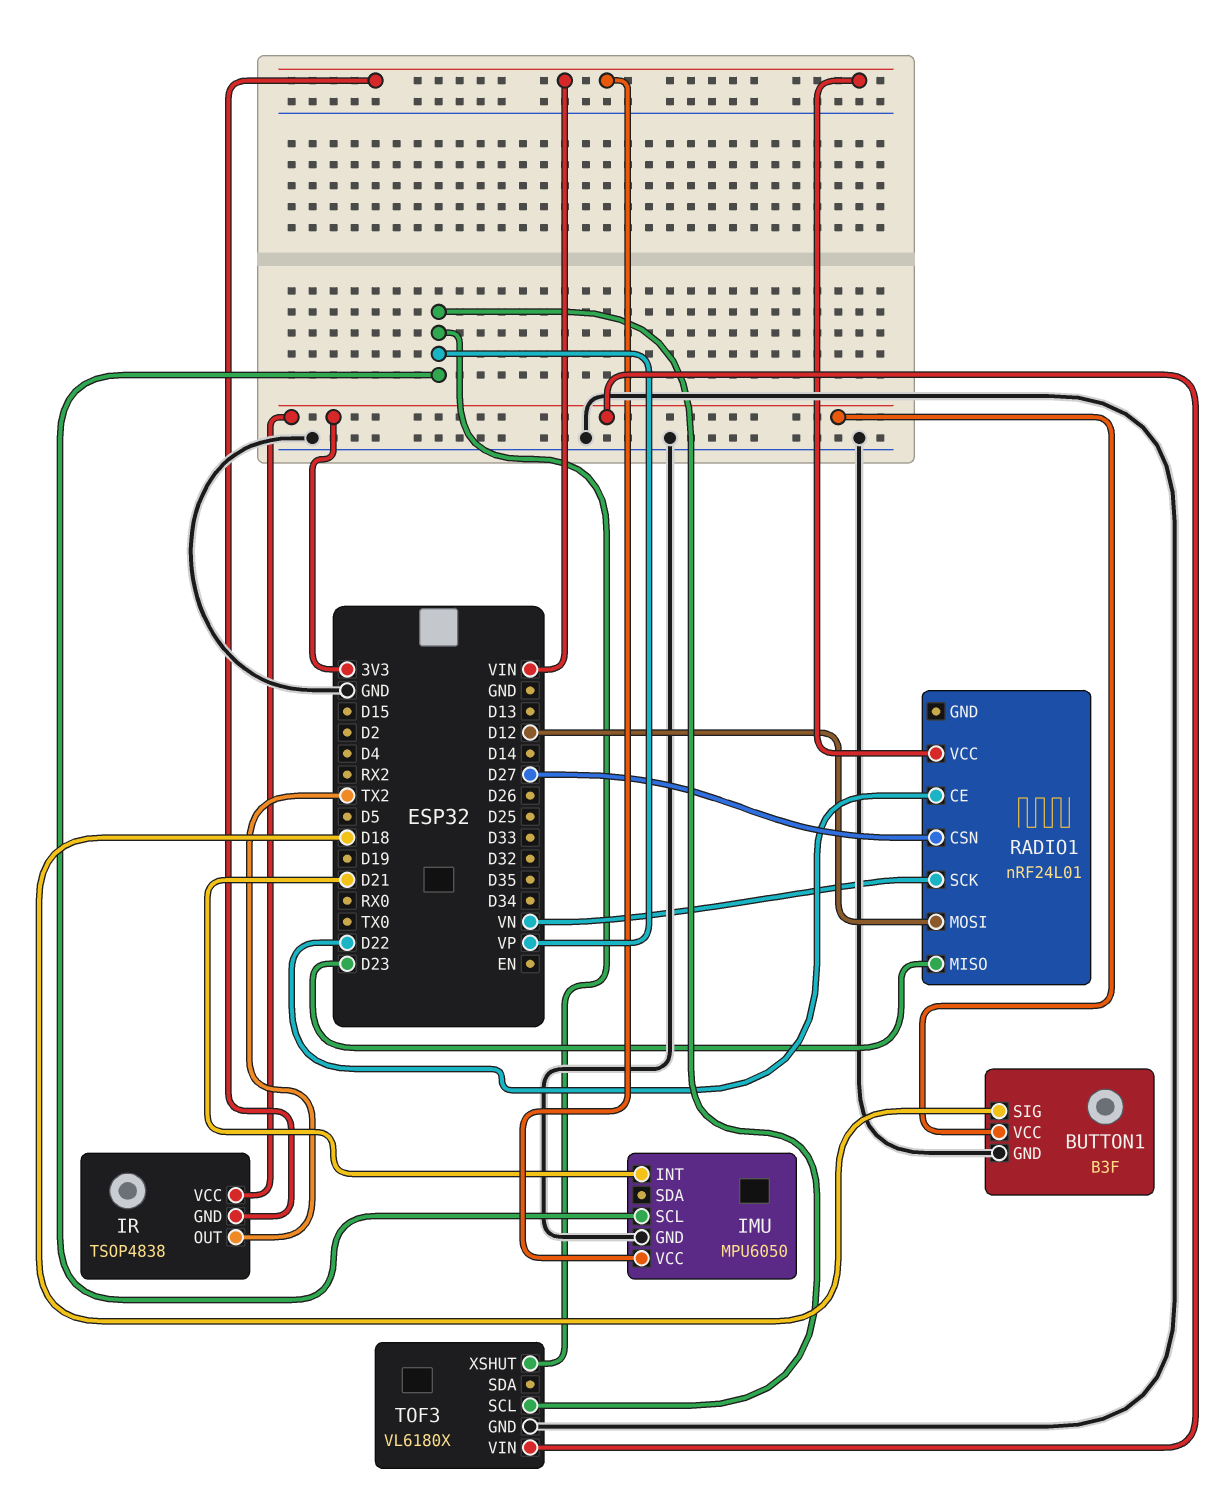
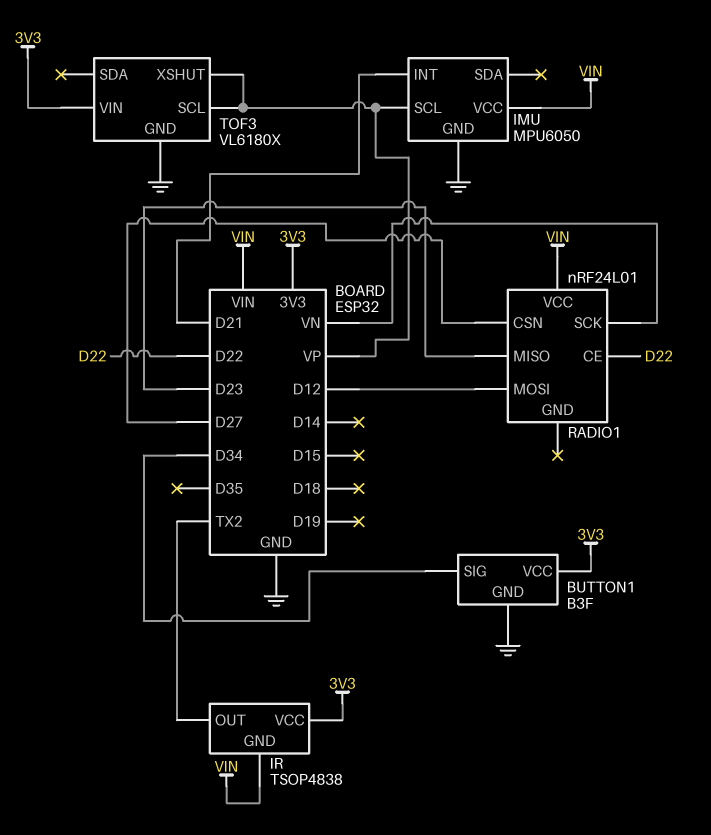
BUTTON1 pin SIG: D18 -> D34

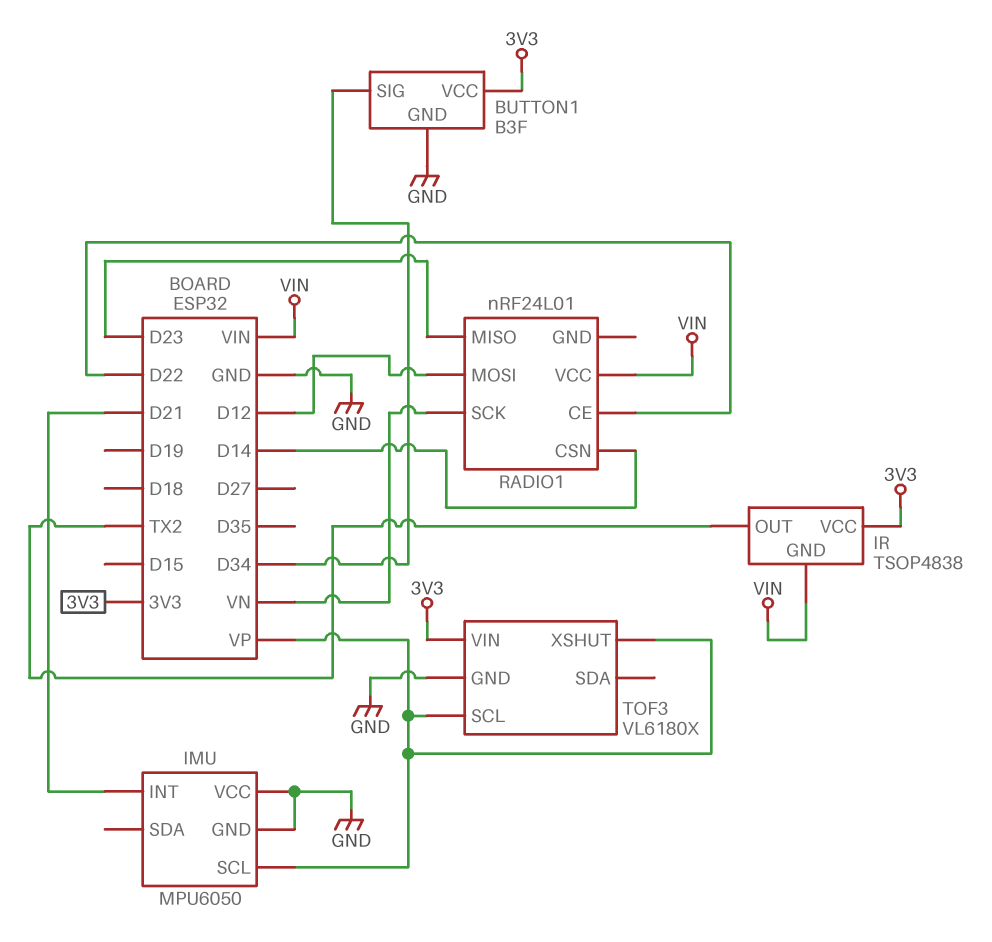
IMU pin VCC: VIN -> GND
RADIO1 pin CSN: D27 -> D14

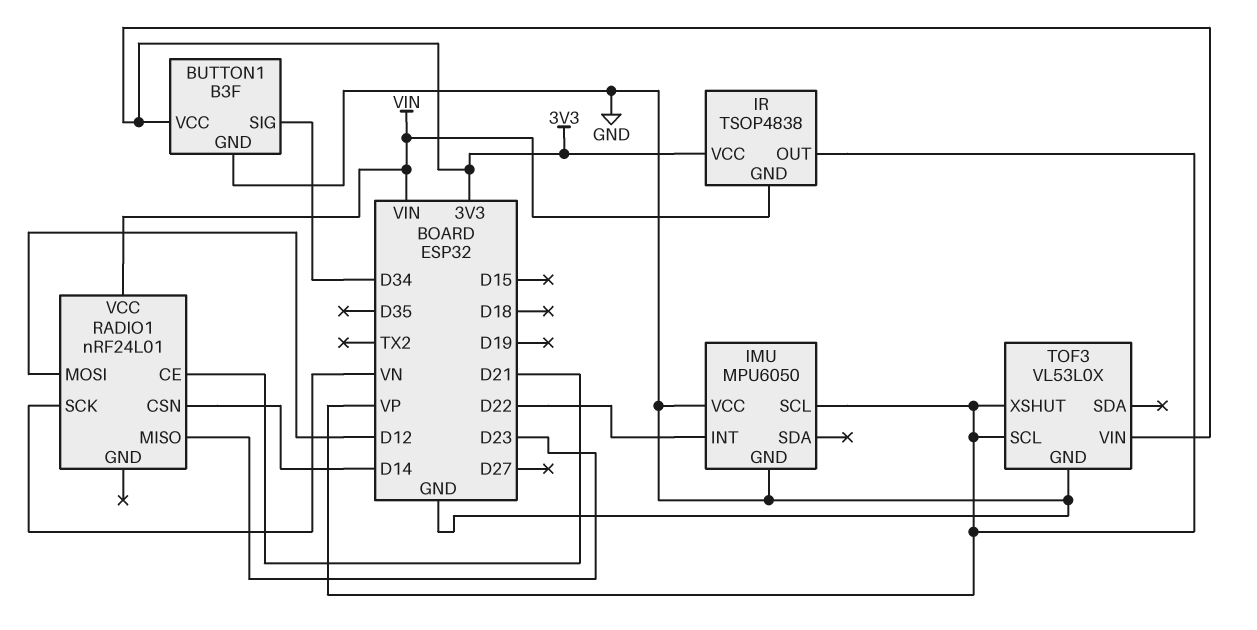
IMU pin INT: D21 -> D22
IR pin OUT: TX2 -> VP
RADIO1 pin CE: D22 -> D21
TOF3: VL6180X -> VL53L0X

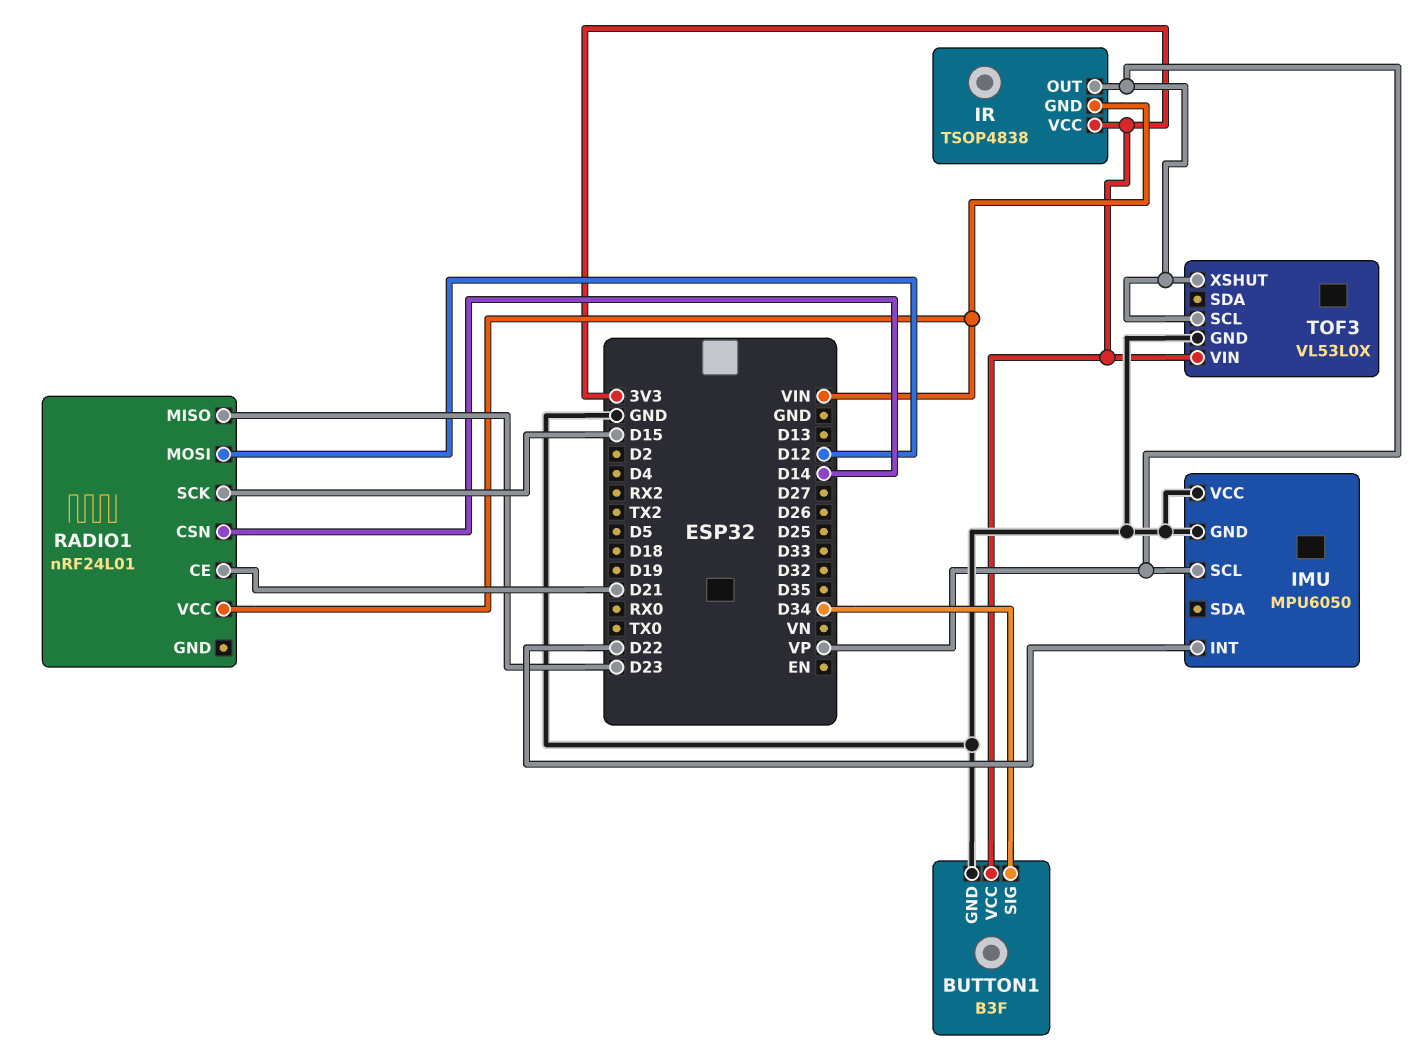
RADIO1 pin SCK: VN -> D15

